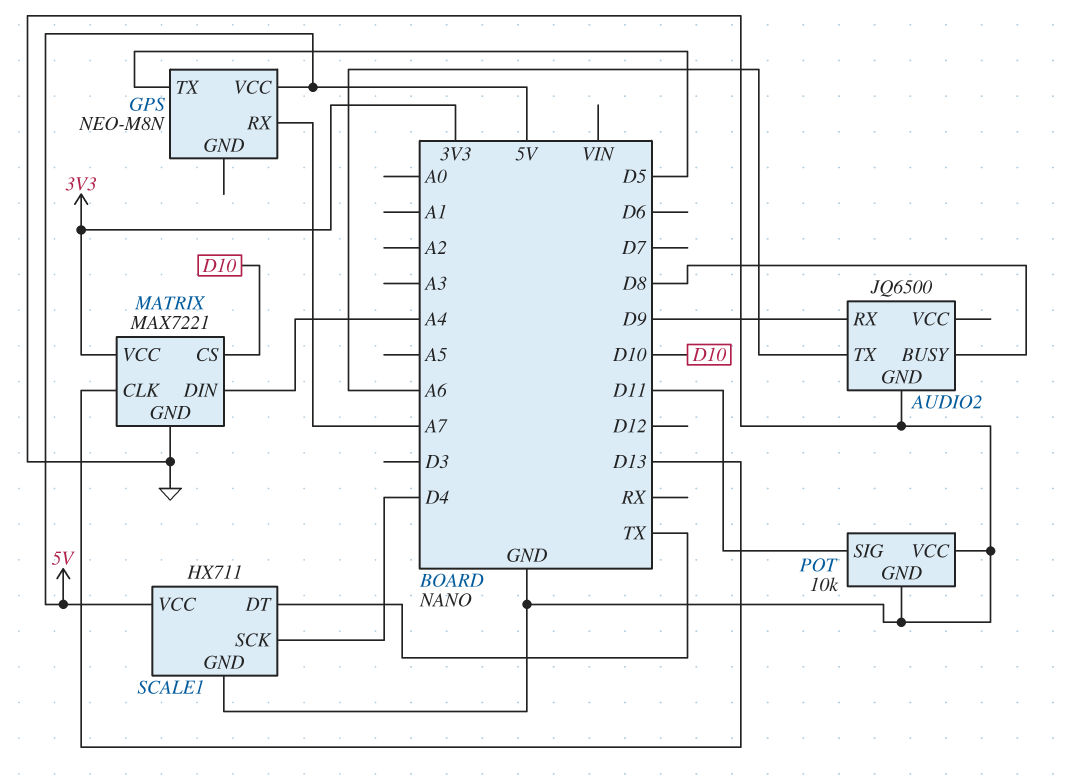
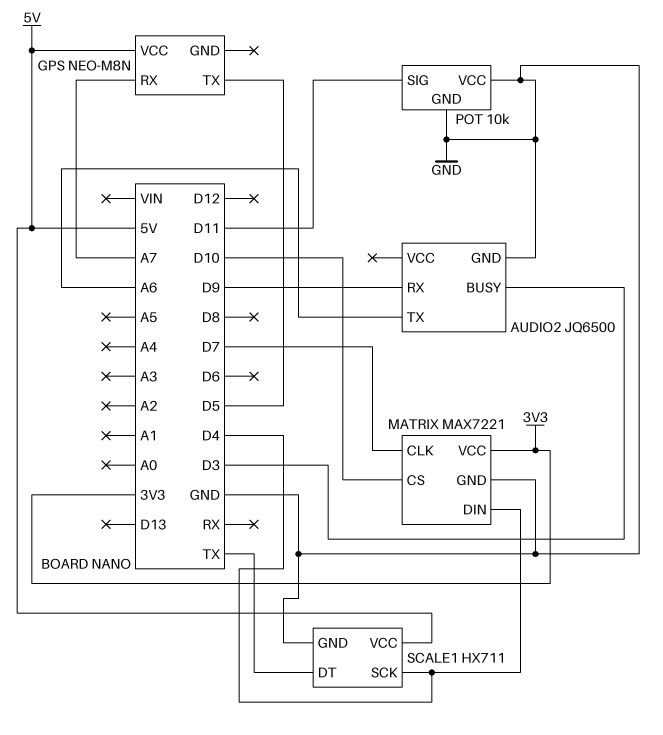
AUDIO2 pin BUSY: D8 -> D3
MATRIX pin CLK: D13 -> D7
MATRIX pin DIN: A4 -> D4

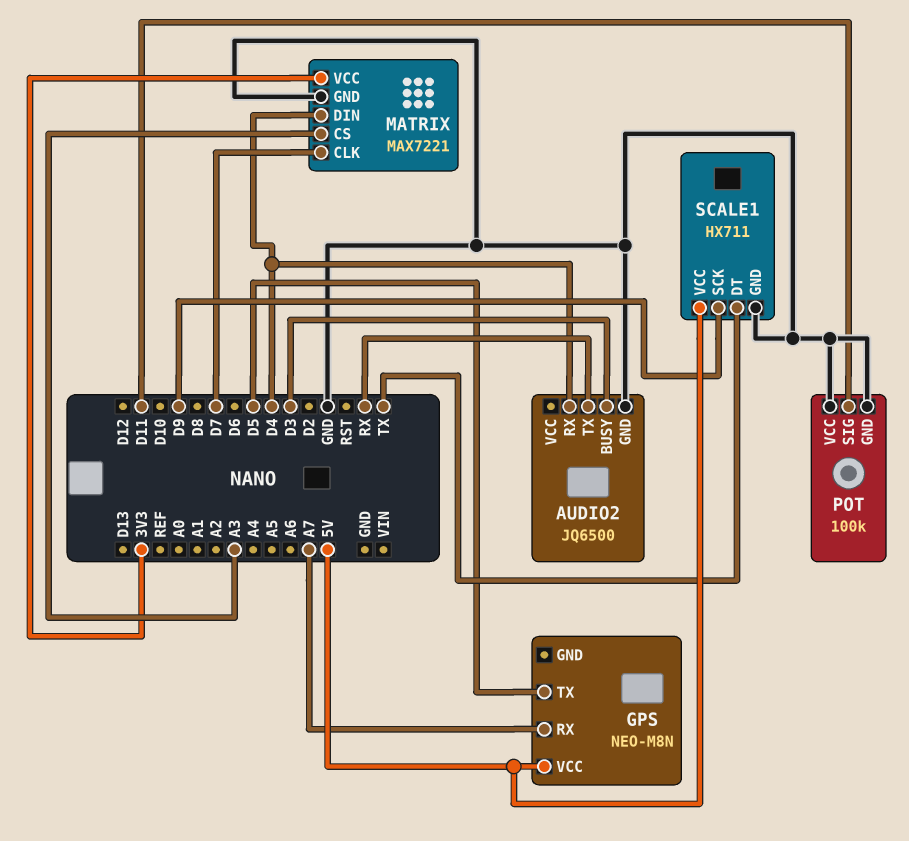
AUDIO2 pin RX: D9 -> D4
AUDIO2 pin TX: A6 -> RX
MATRIX pin CS: D10 -> A3
POT: 10k -> 100k
SCALE1 pin SCK: D4 -> D9

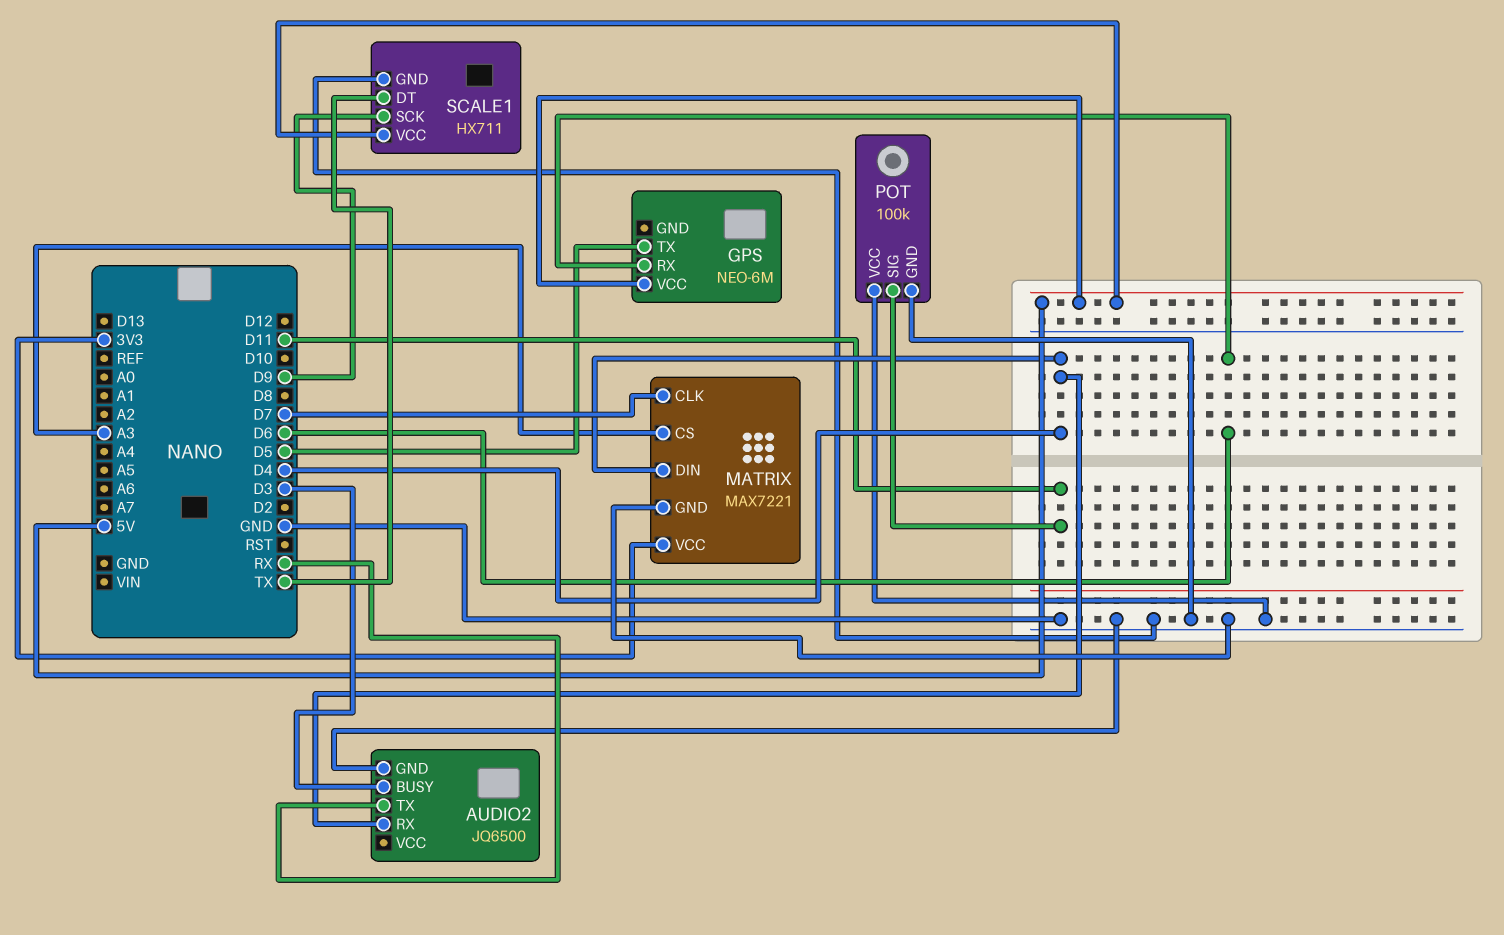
GPS: NEO-M8N -> NEO-6M
GPS pin RX: A7 -> D6

